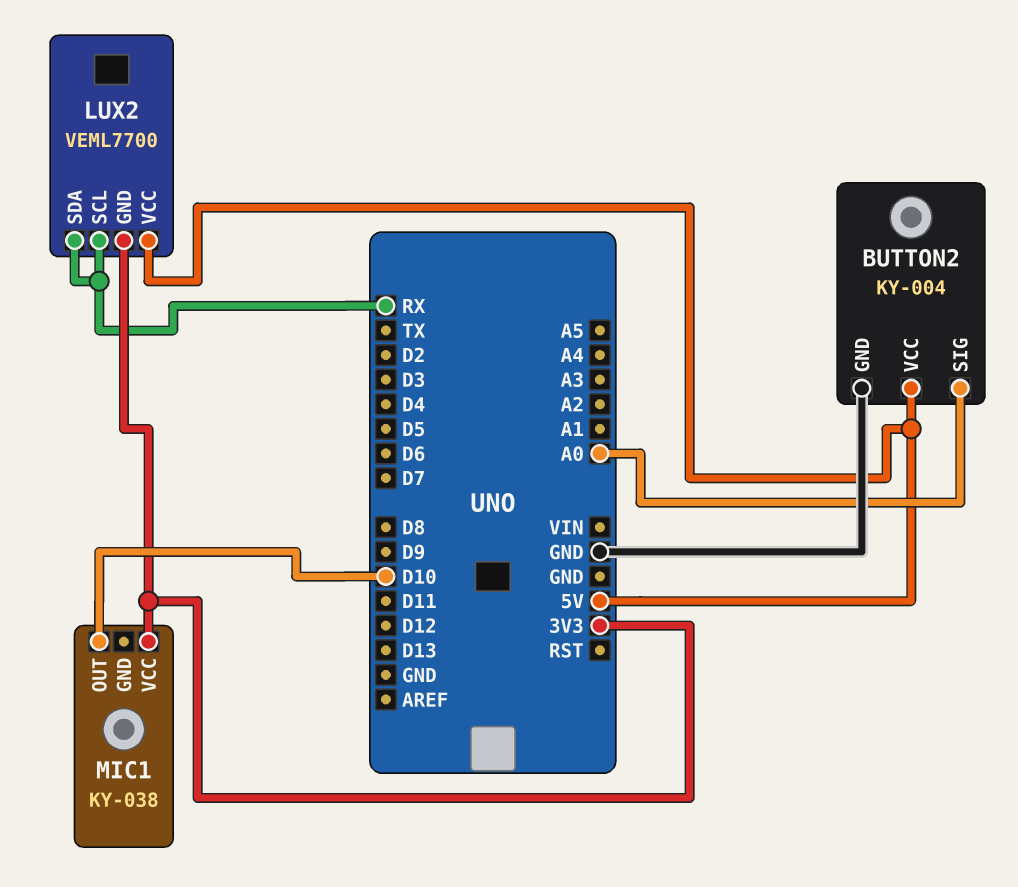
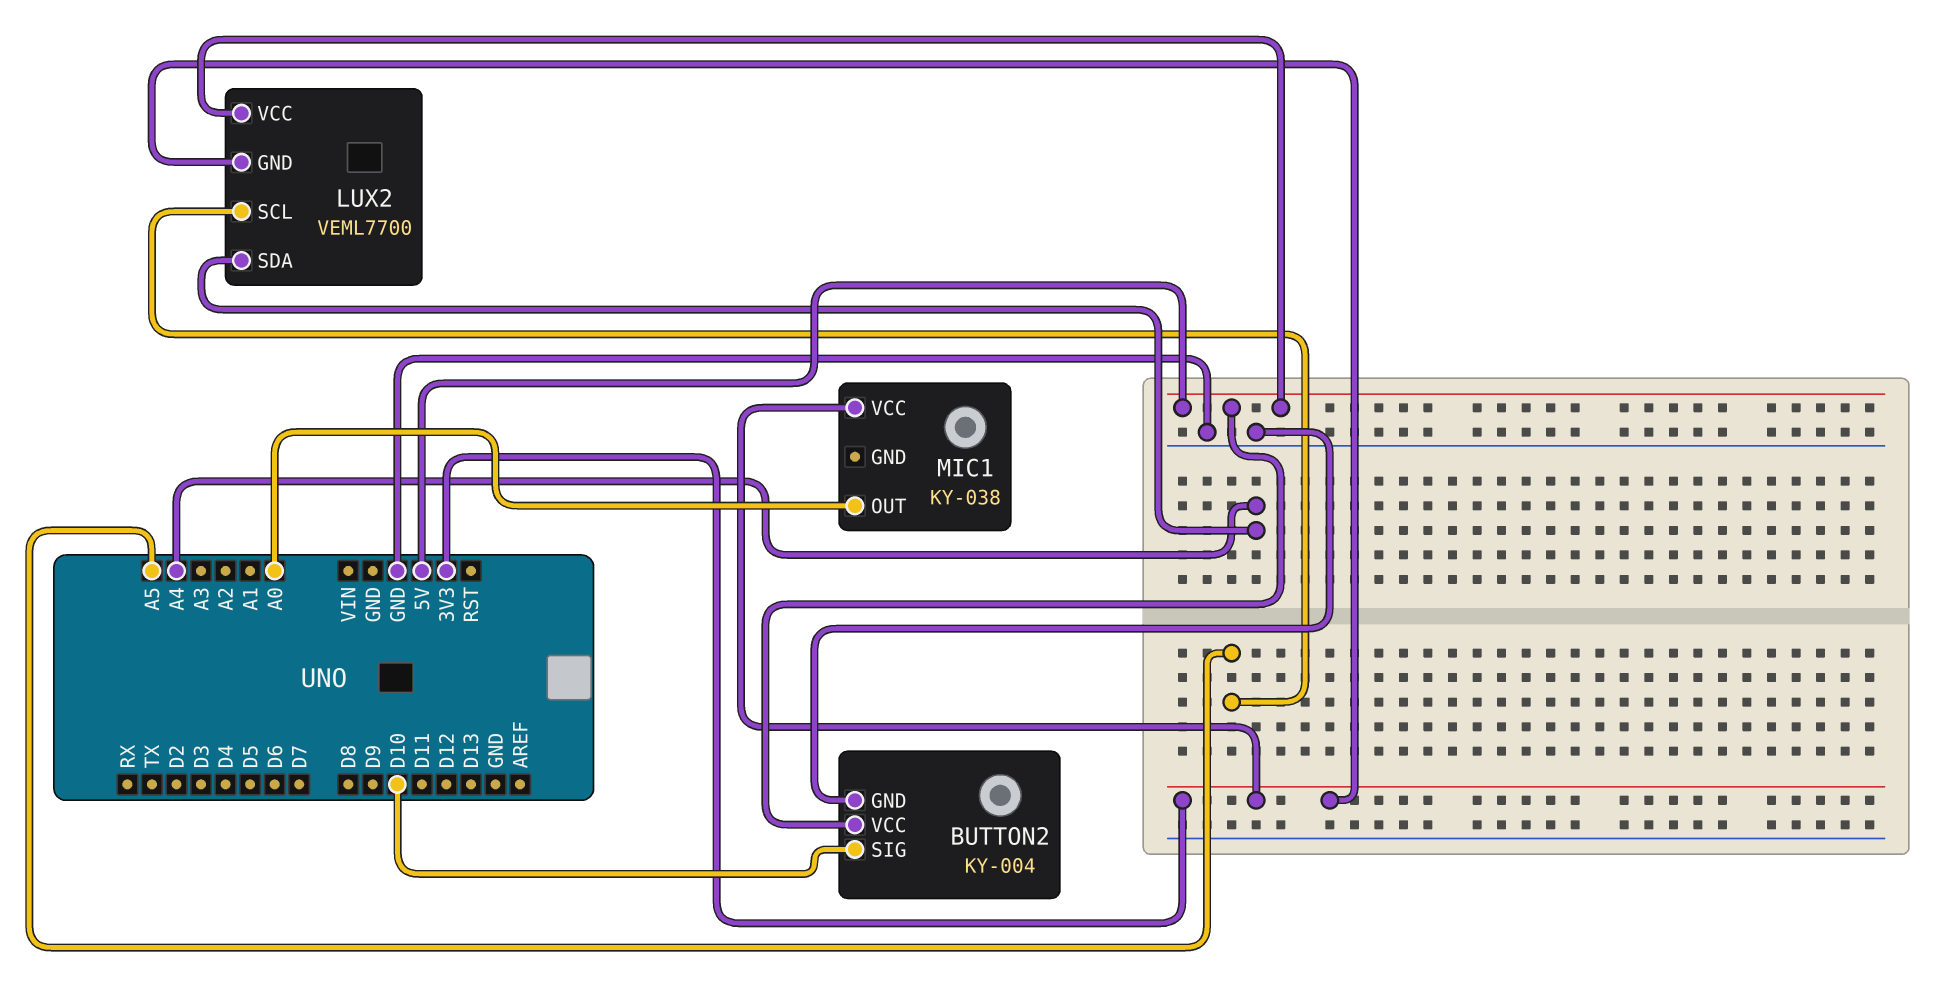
BUTTON2 pin SIG: A0 -> D10
LUX2 pin SCL: RX -> A5
LUX2 pin SDA: RX -> A4
MIC1 pin OUT: D10 -> A0

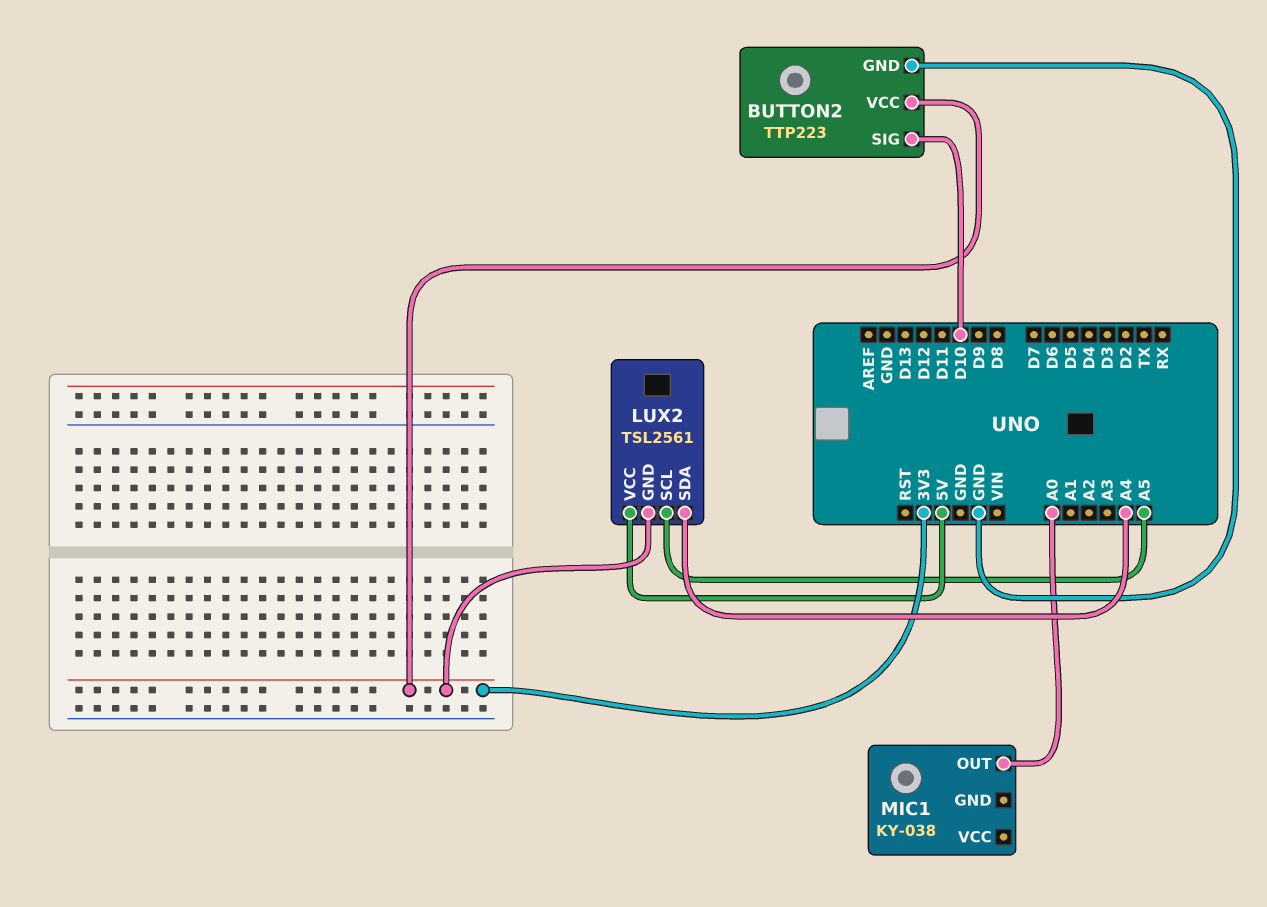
BUTTON2: KY-004 -> TTP223
BUTTON2 pin VCC: 5V -> 3V3
LUX2: VEML7700 -> TSL2561
MIC1 pin VCC: 3V3 -> none

